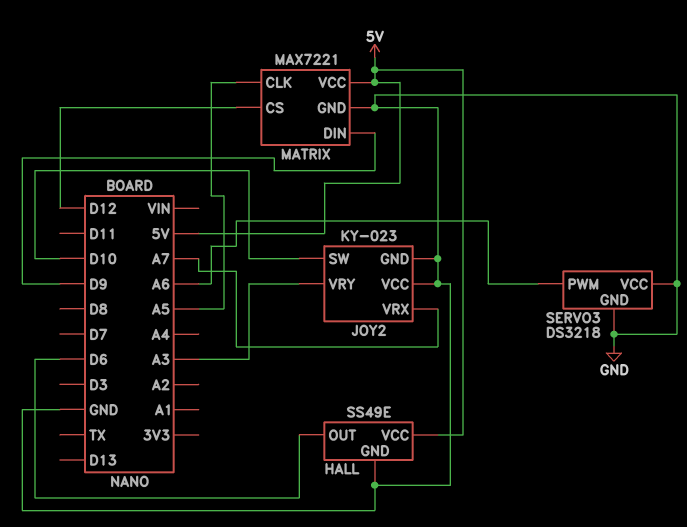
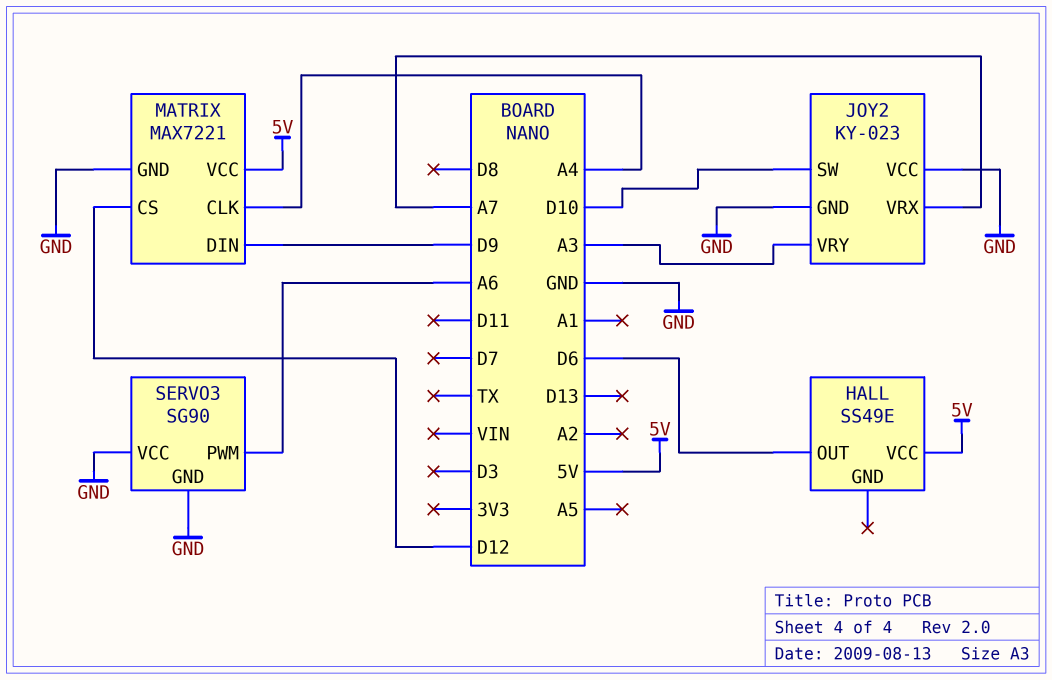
HALL pin GND: GND -> none
MATRIX pin CLK: A5 -> A4
SERVO3: DS3218 -> SG90

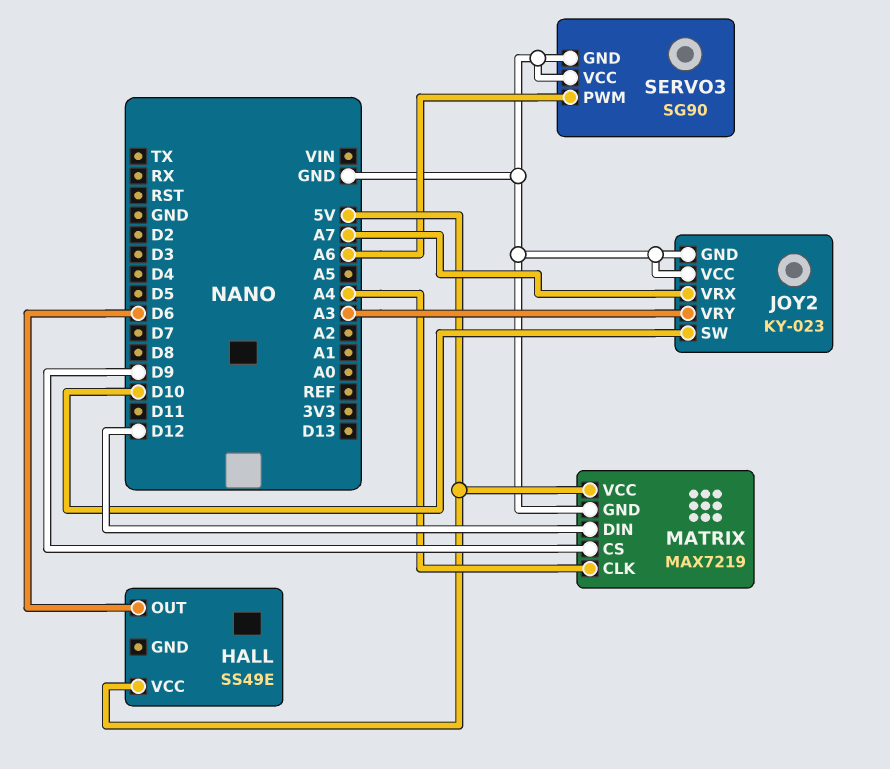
MATRIX: MAX7221 -> MAX7219
MATRIX pin CS: D12 -> D9
MATRIX pin DIN: D9 -> D12

